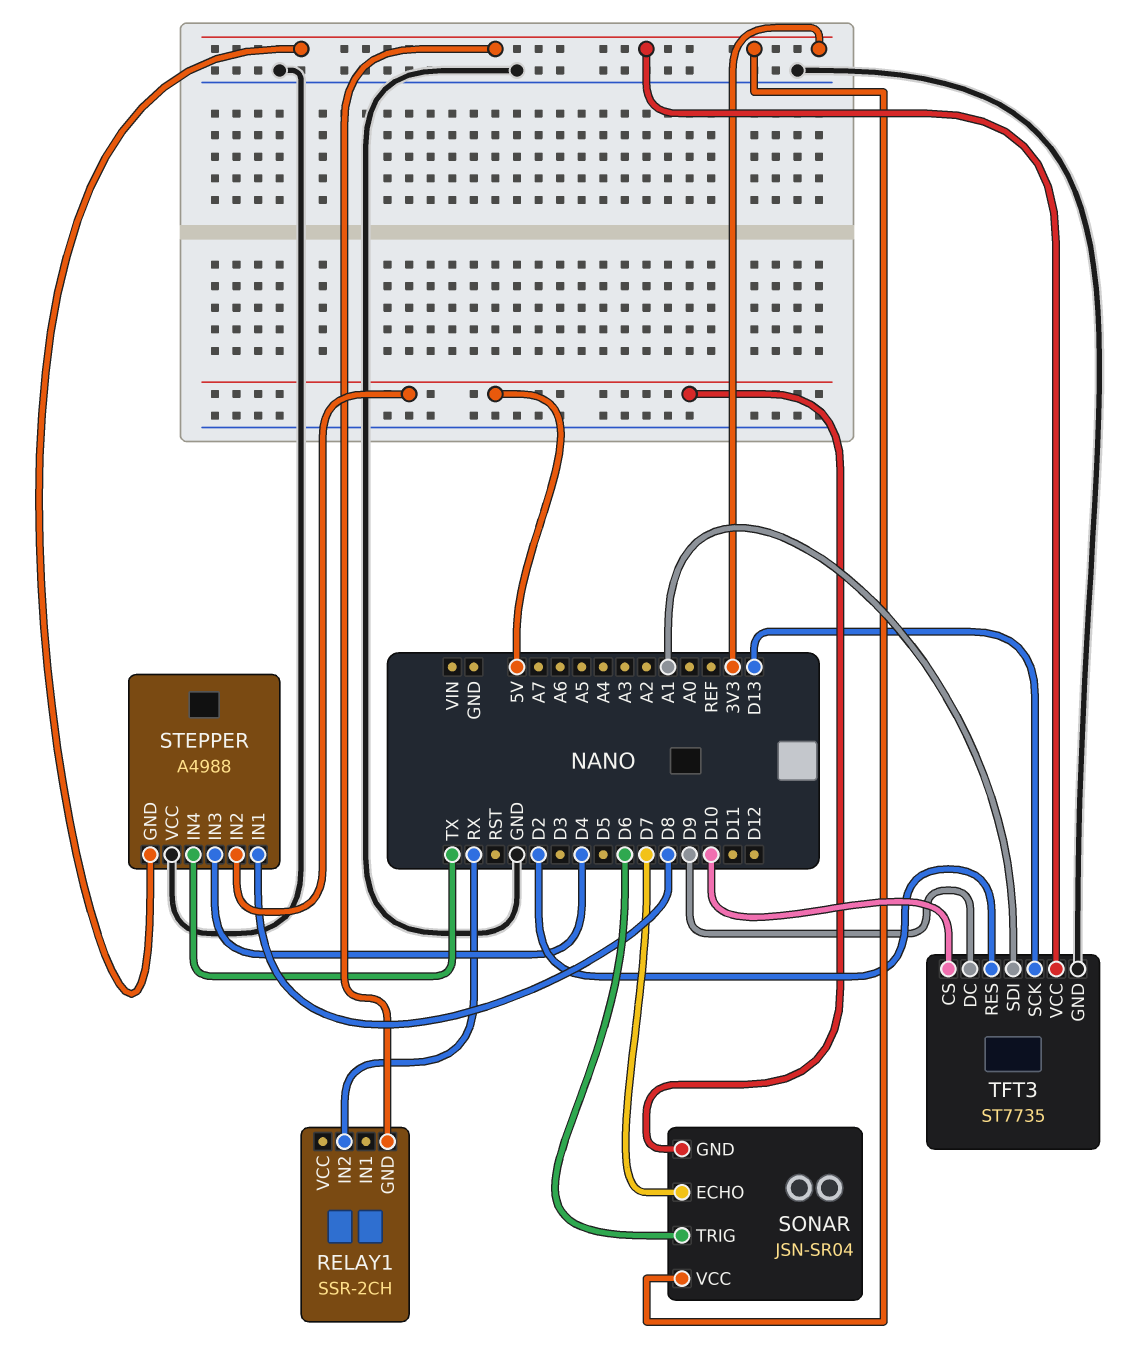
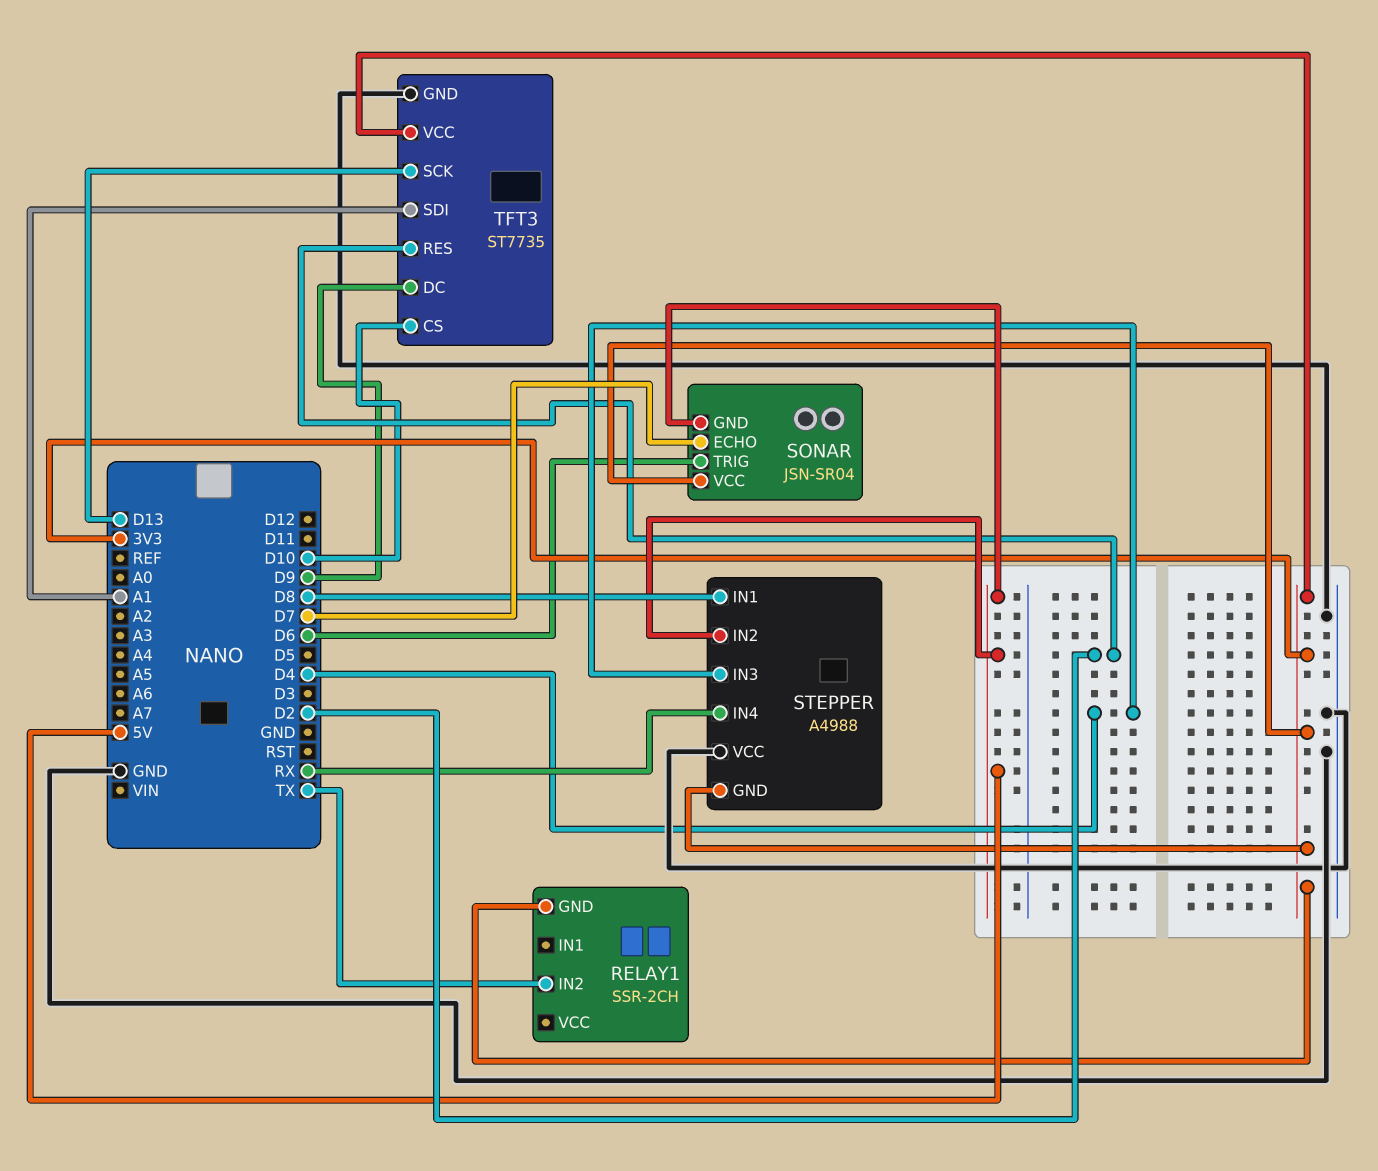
RELAY1 pin IN2: RX -> TX
STEPPER pin IN4: TX -> RX

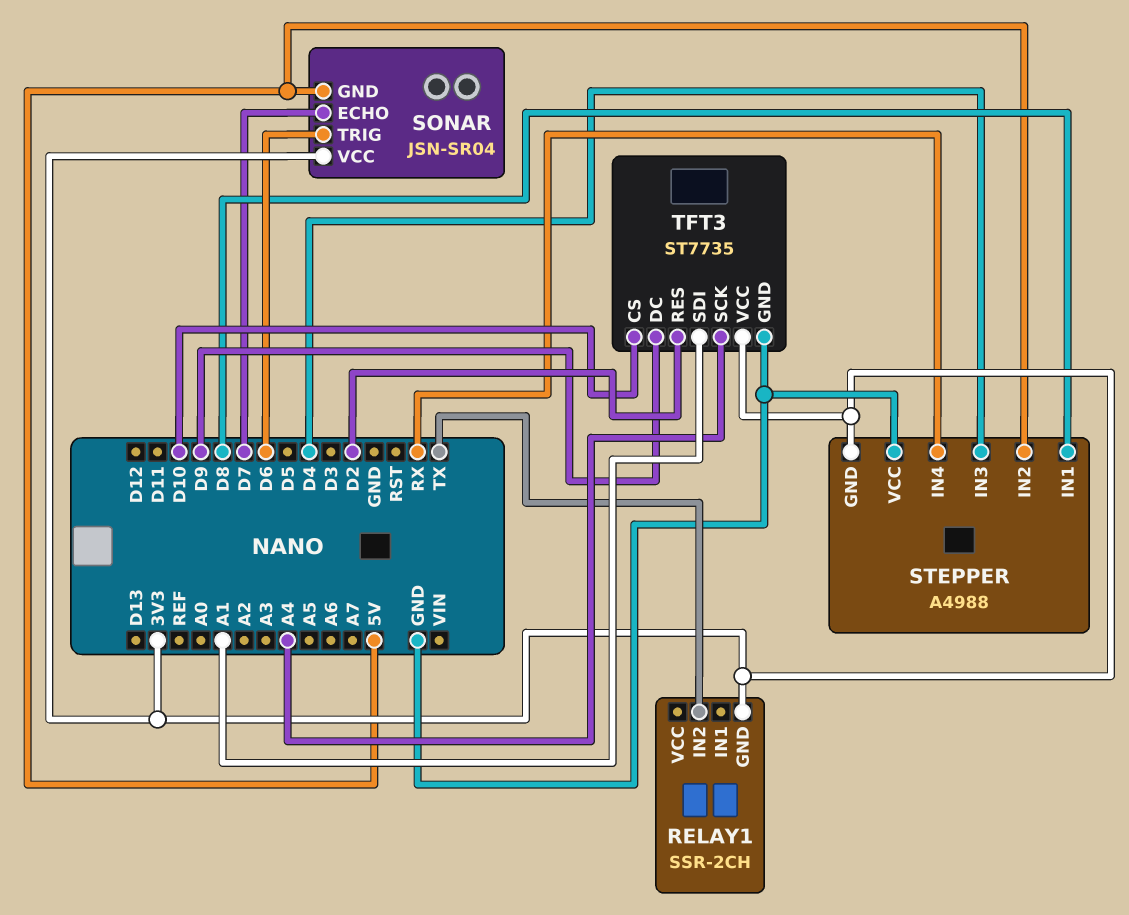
TFT3 pin SCK: D13 -> A4

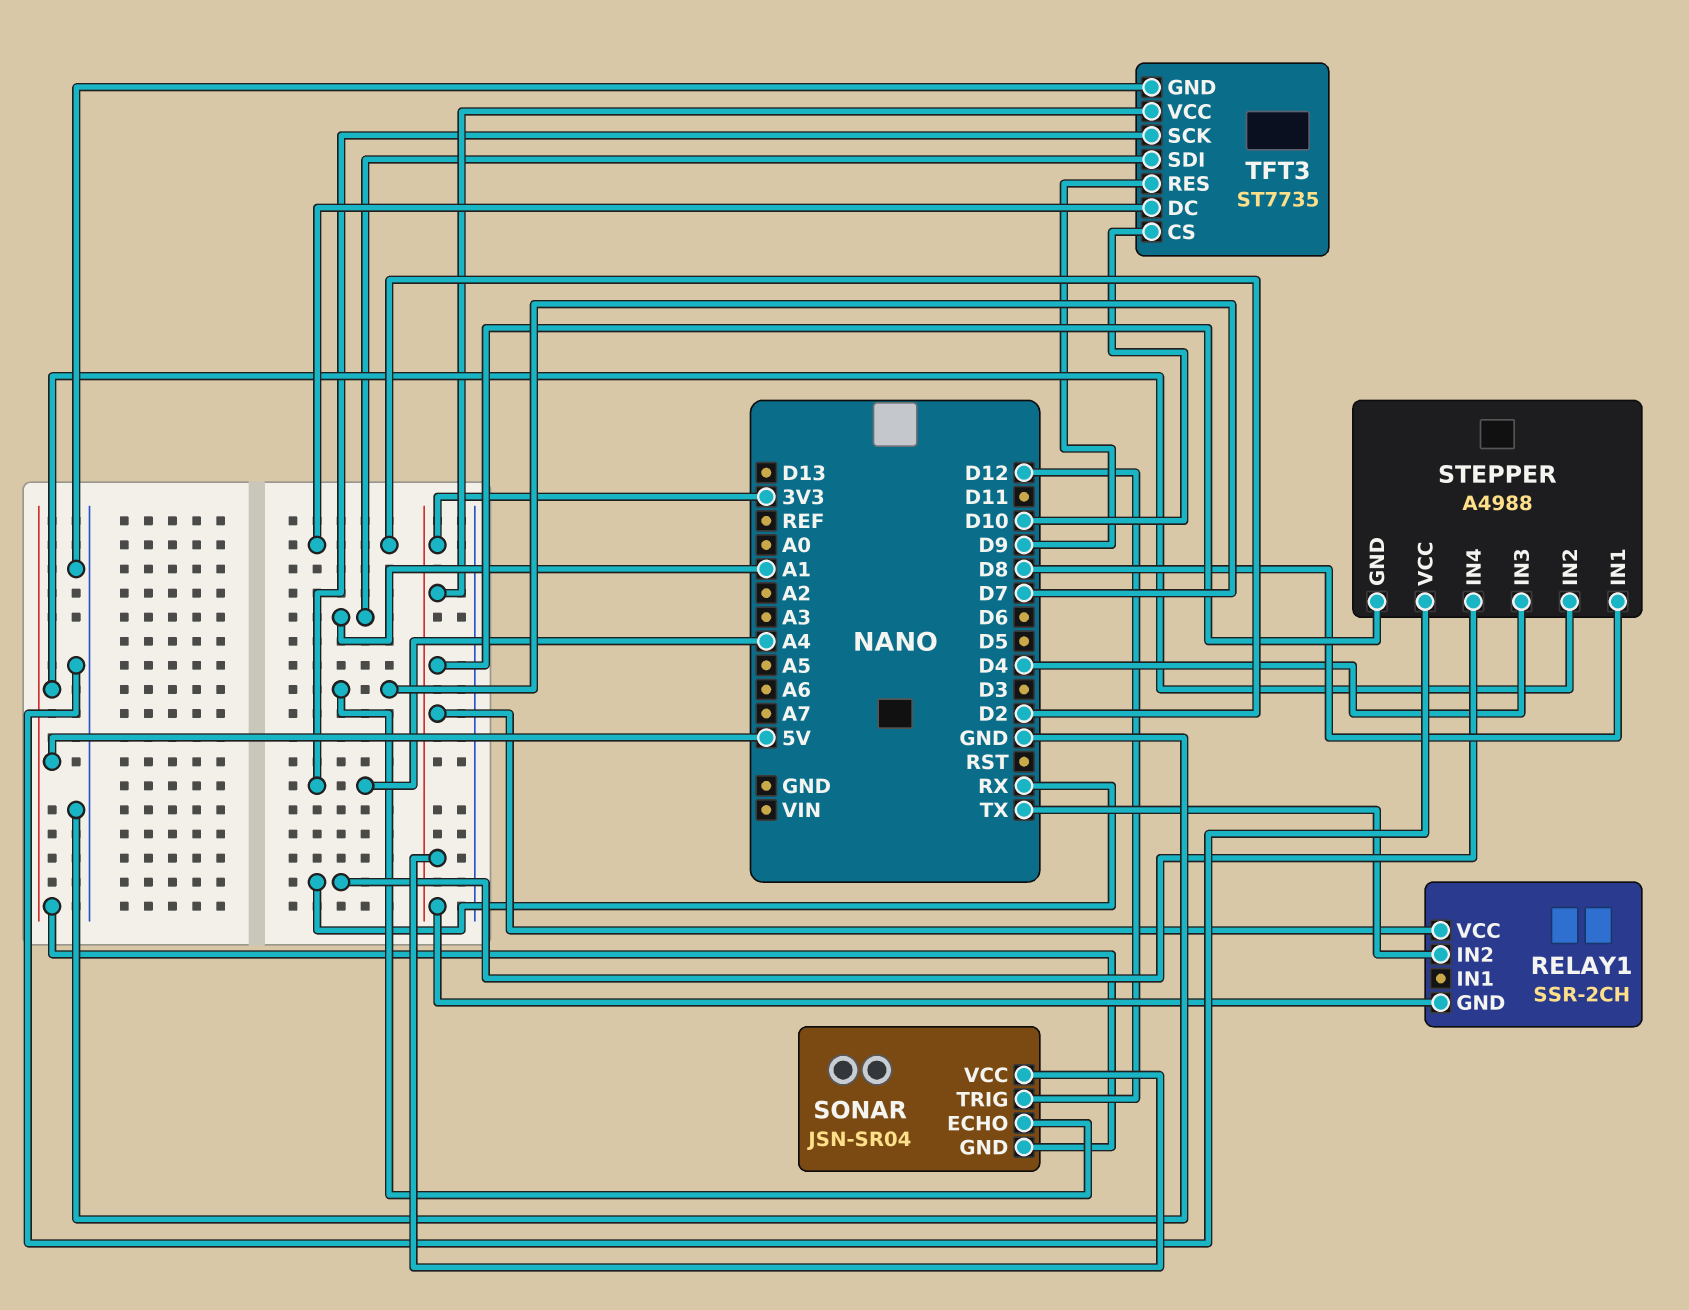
RELAY1 pin VCC: none -> 3V3
SONAR pin TRIG: D6 -> D12
TFT3 pin DC: D9 -> D2
TFT3 pin RES: D2 -> D9

